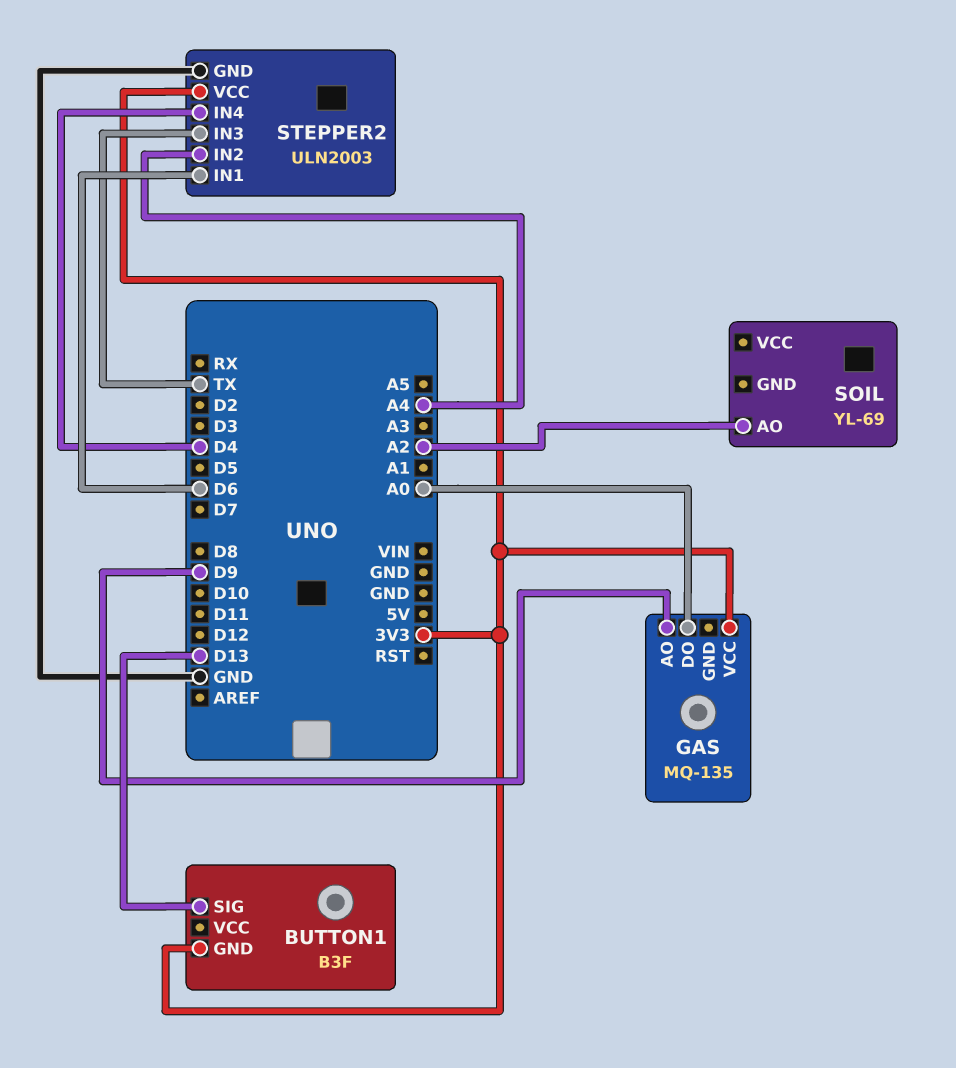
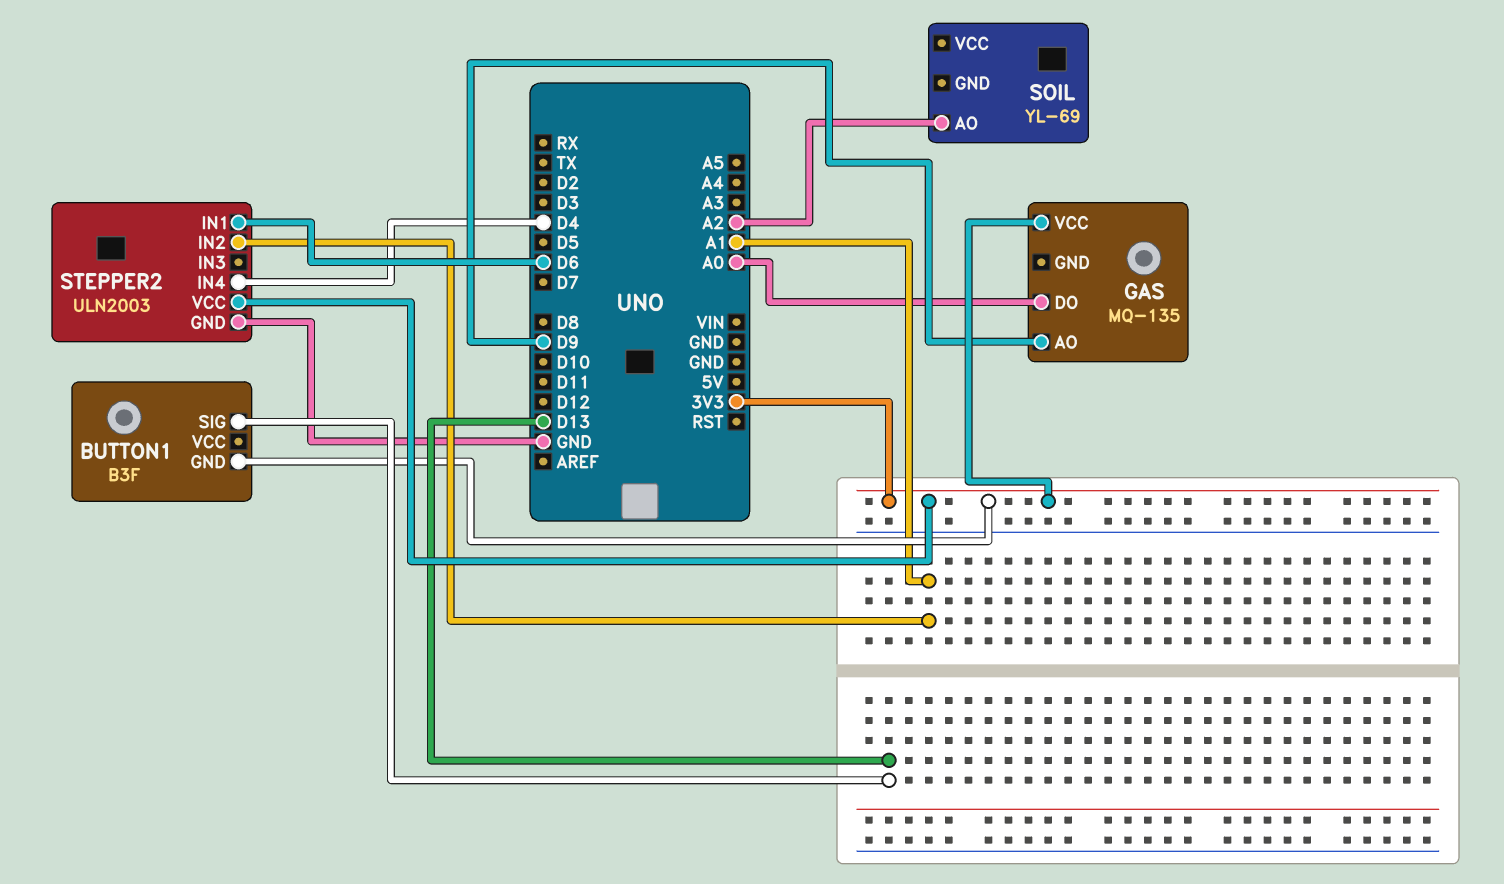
STEPPER2 pin IN2: A4 -> A1
STEPPER2 pin IN3: TX -> none

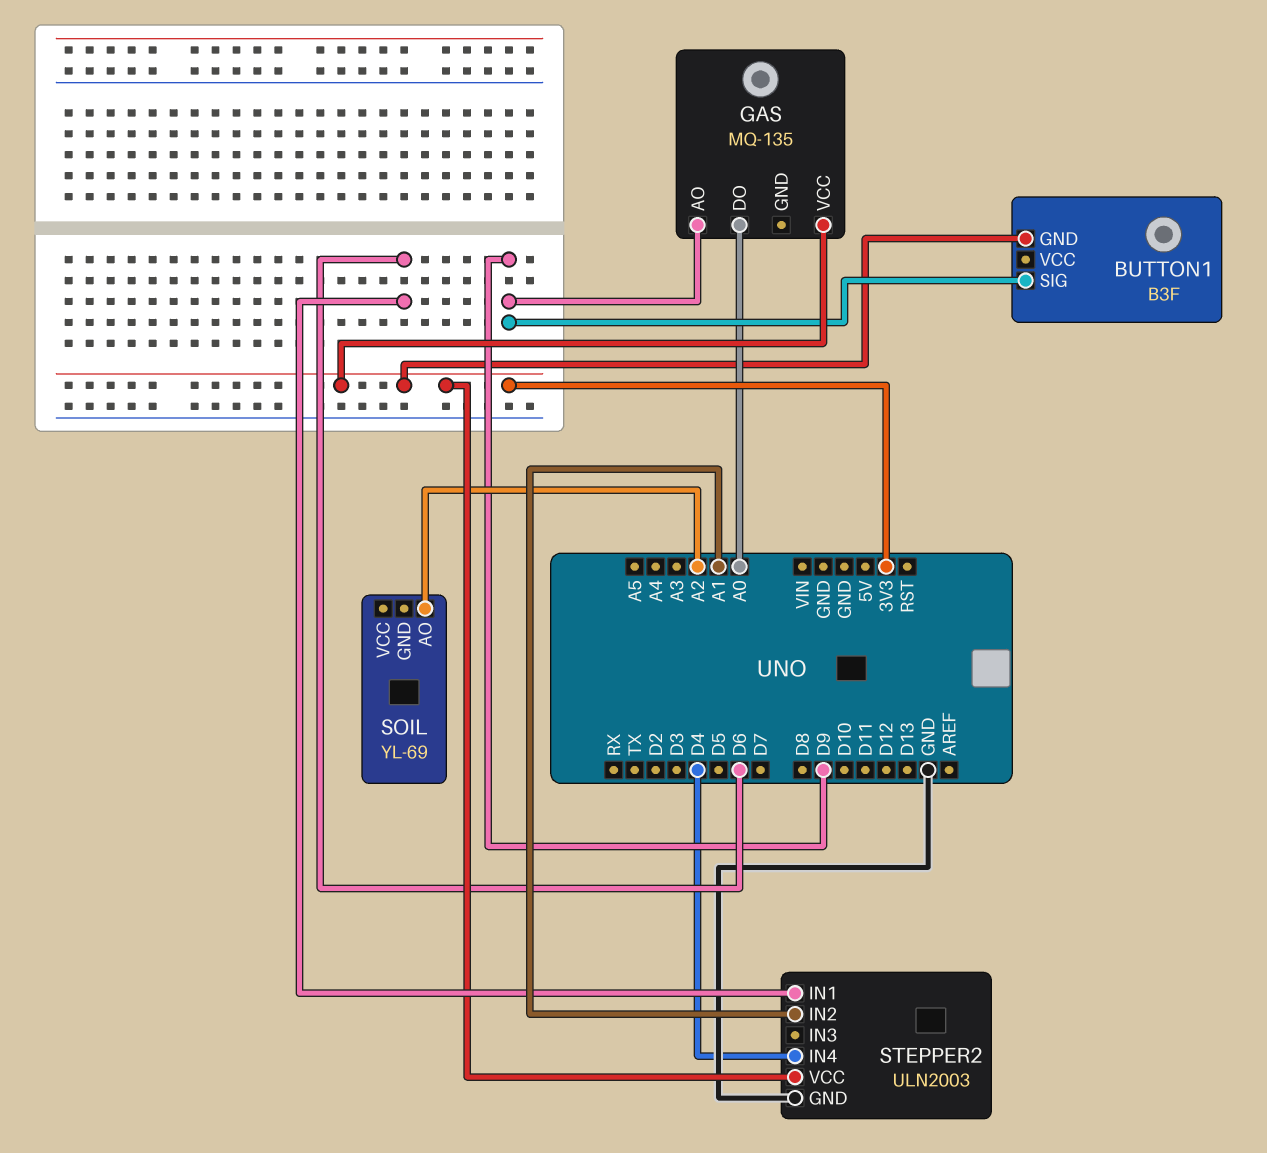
BUTTON1 pin SIG: D13 -> D9

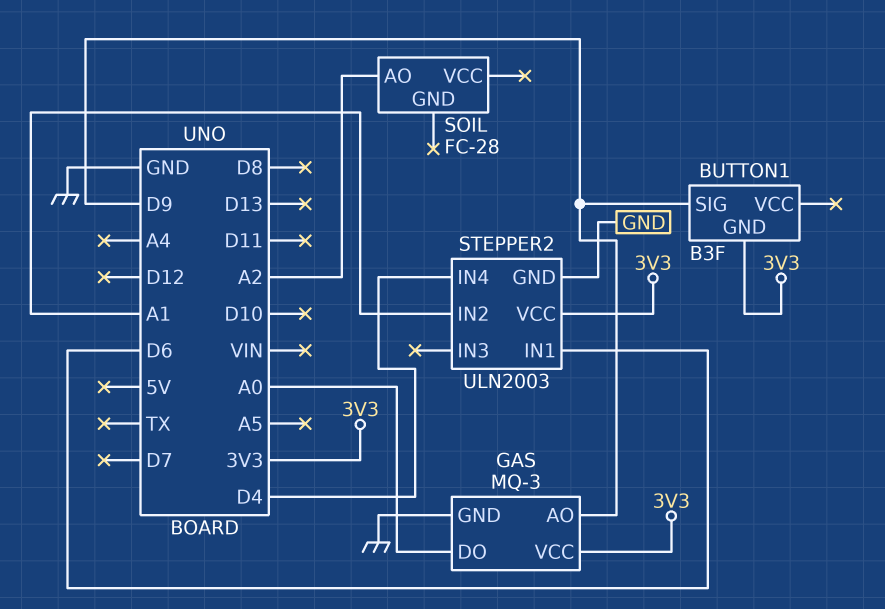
GAS: MQ-135 -> MQ-3
GAS pin GND: none -> GND
SOIL: YL-69 -> FC-28

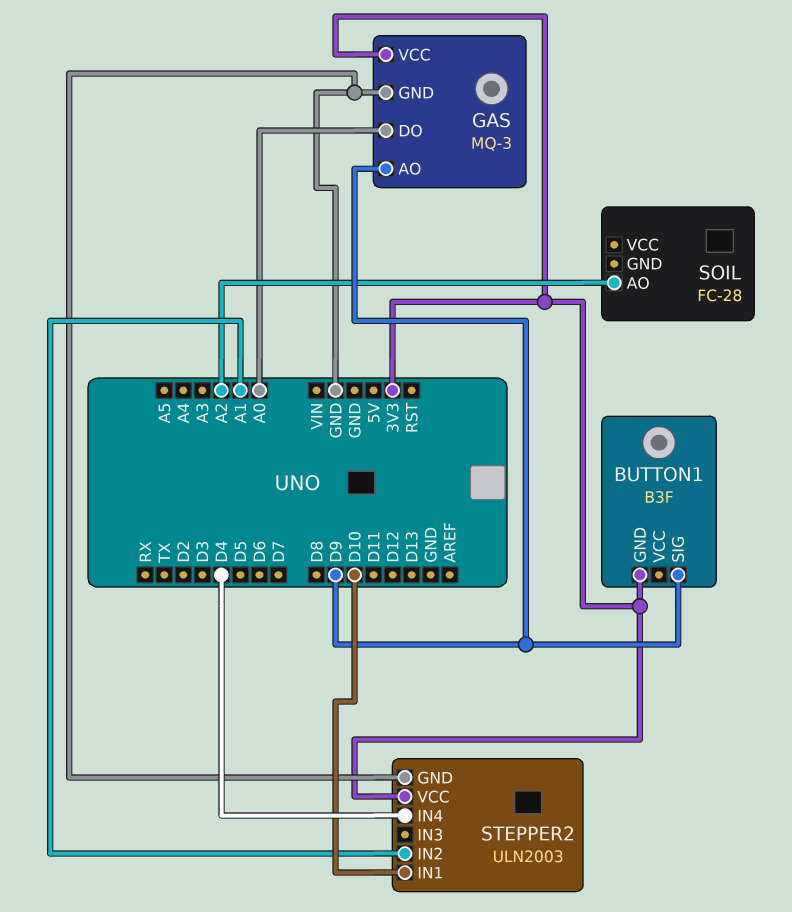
STEPPER2 pin IN1: D6 -> D10

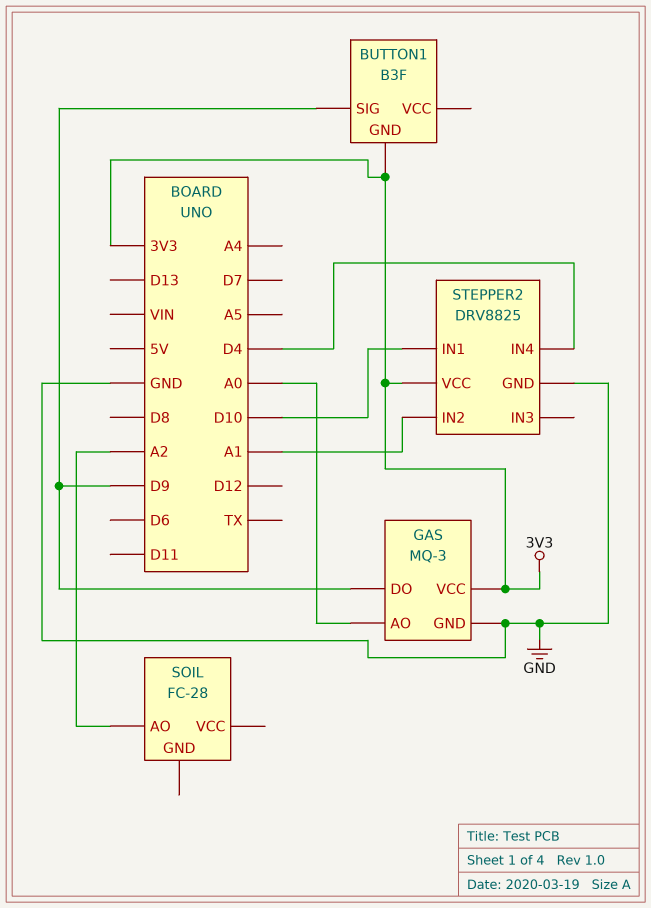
GAS pin AO: D9 -> A0
GAS pin DO: A0 -> D9
STEPPER2: ULN2003 -> DRV8825

